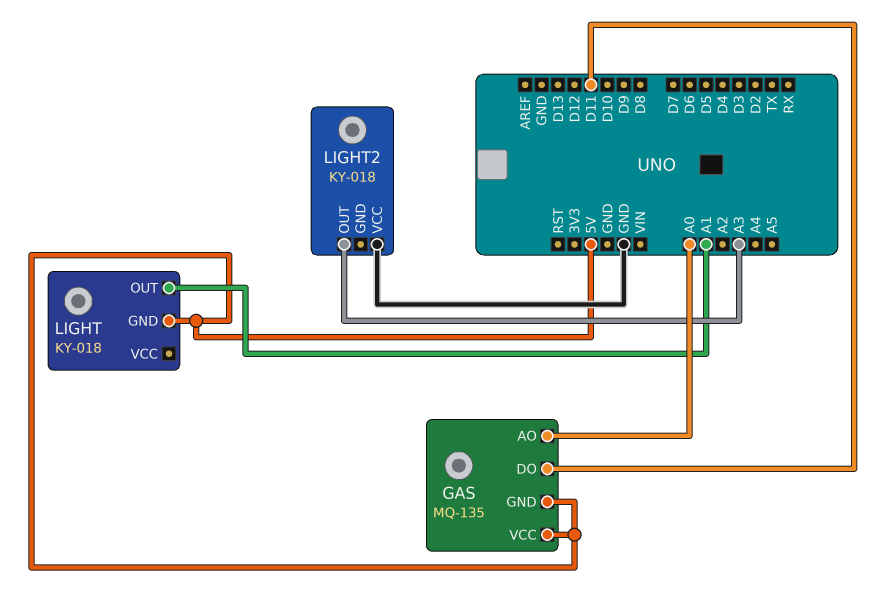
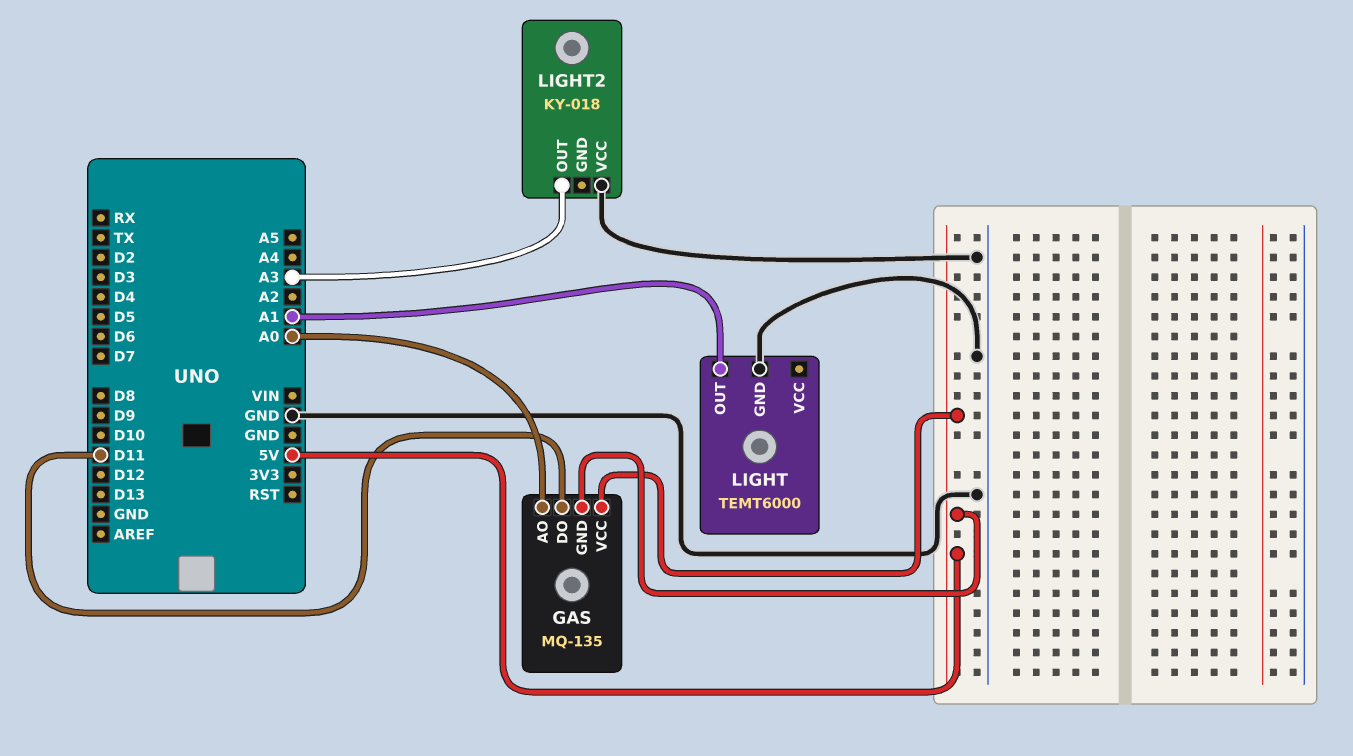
LIGHT: KY-018 -> TEMT6000
LIGHT pin GND: 5V -> GND

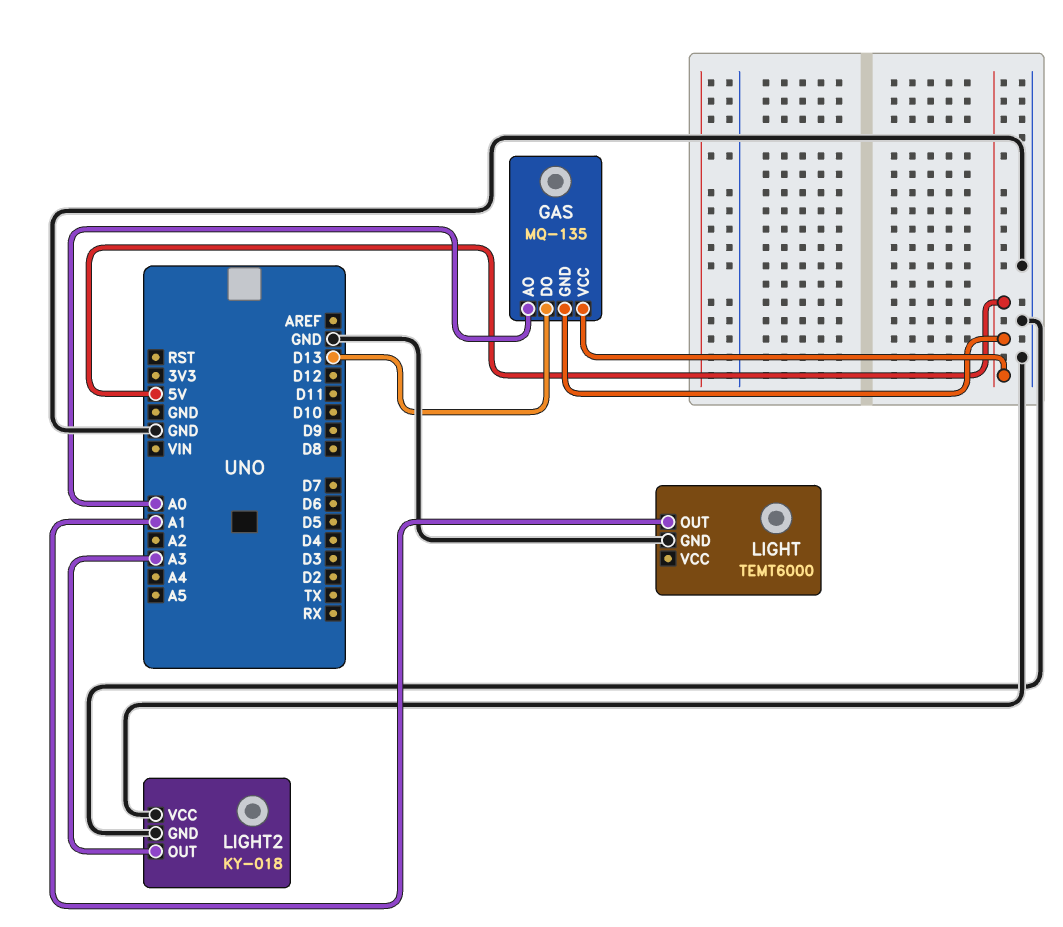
GAS pin DO: D11 -> D13
LIGHT2 pin GND: none -> GND

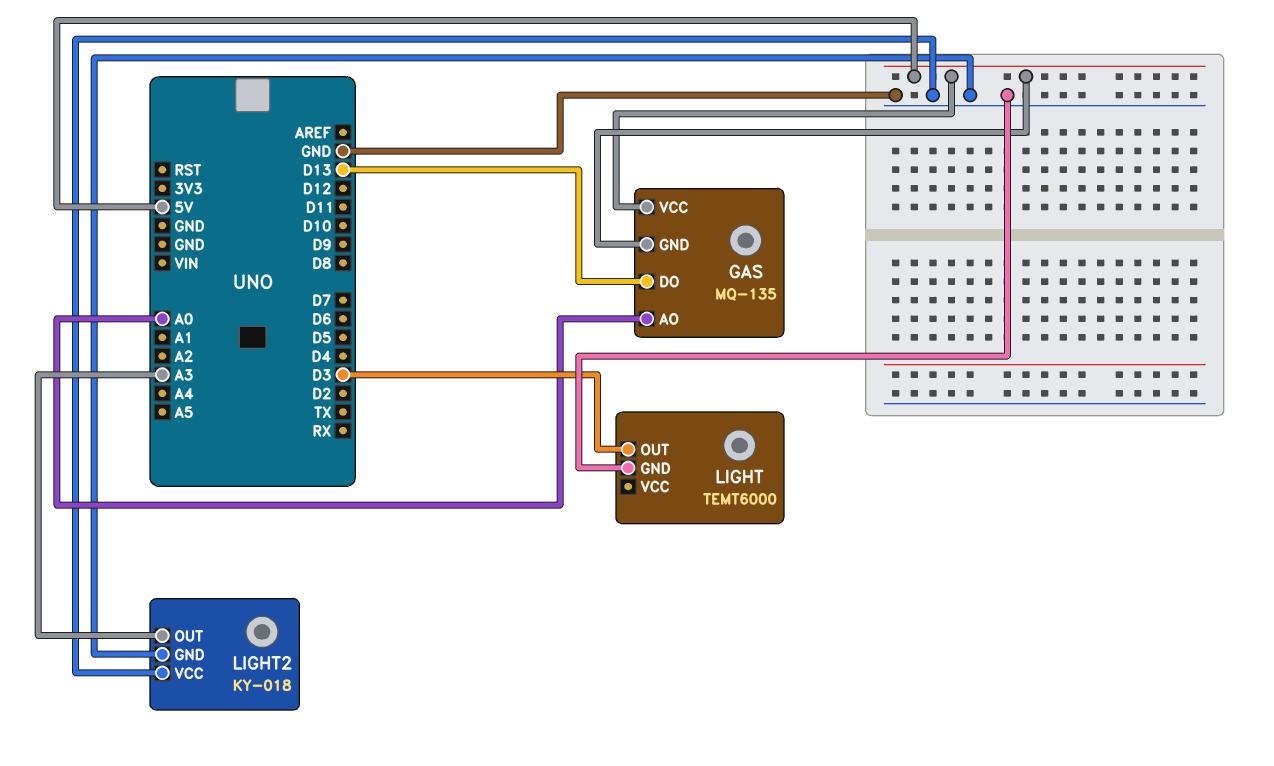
LIGHT pin OUT: A1 -> D3

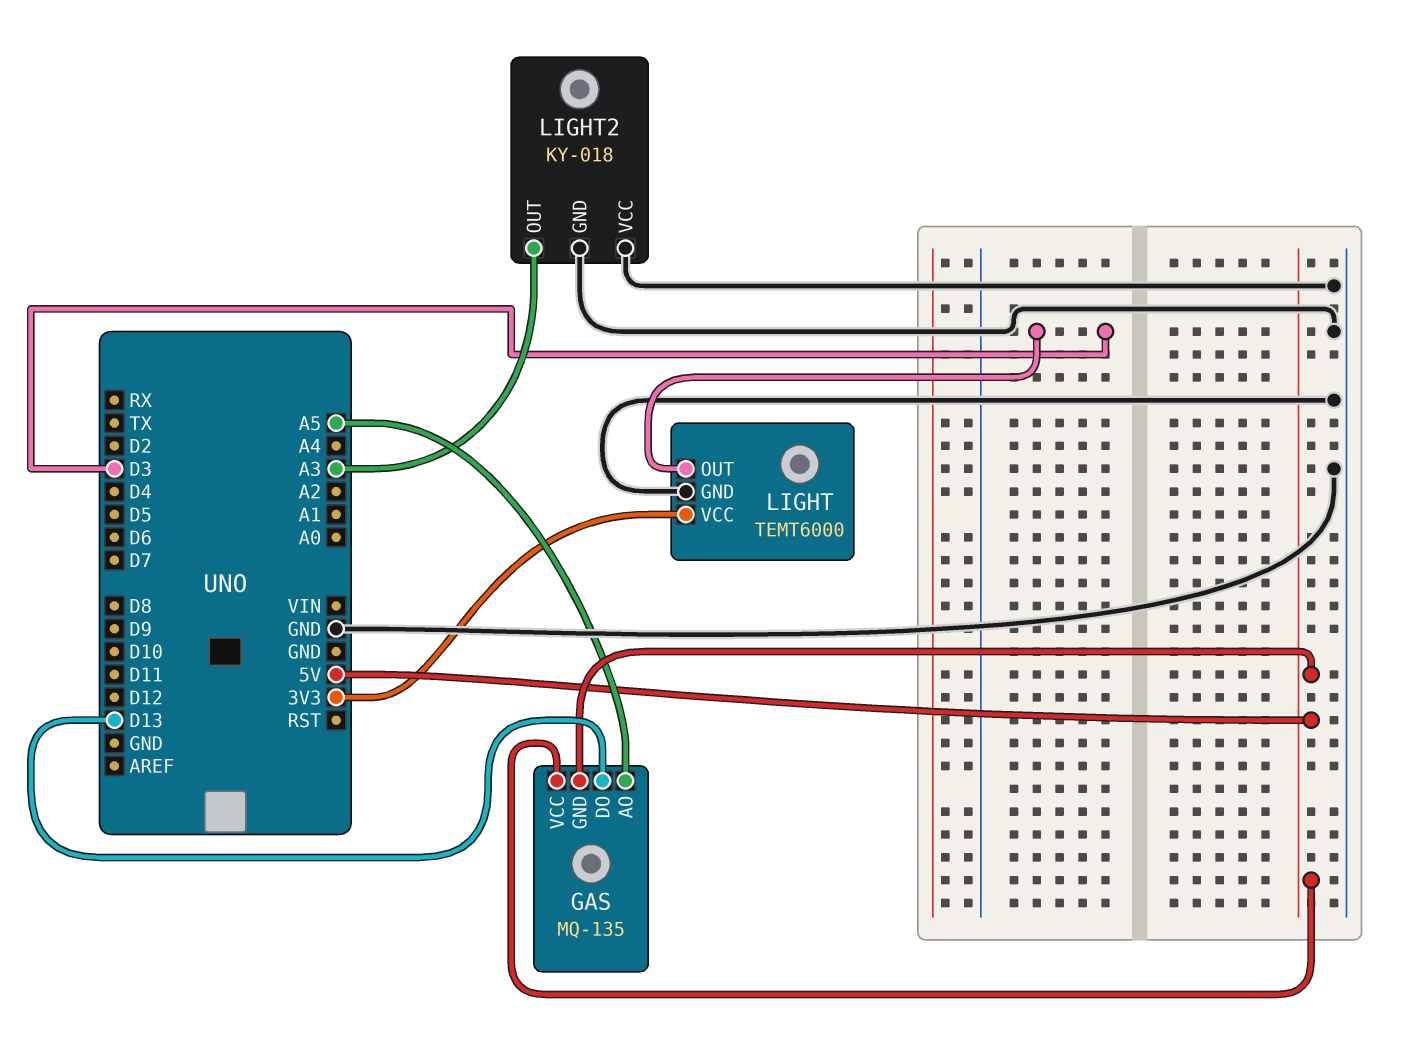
GAS pin AO: A0 -> A5
LIGHT pin VCC: none -> 3V3

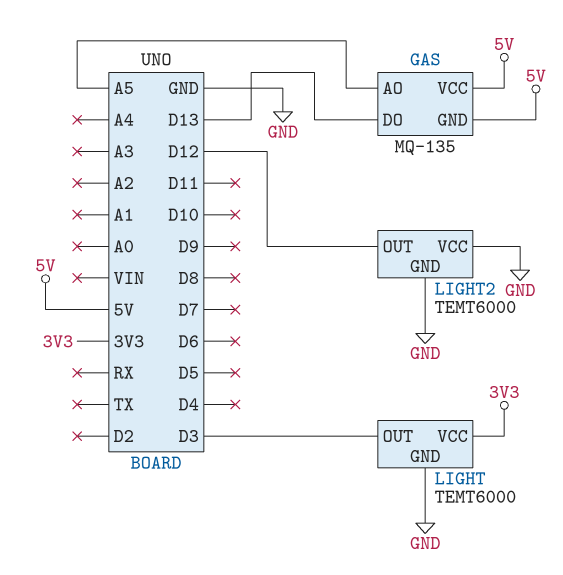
LIGHT2: KY-018 -> TEMT6000
LIGHT2 pin OUT: A3 -> D12

